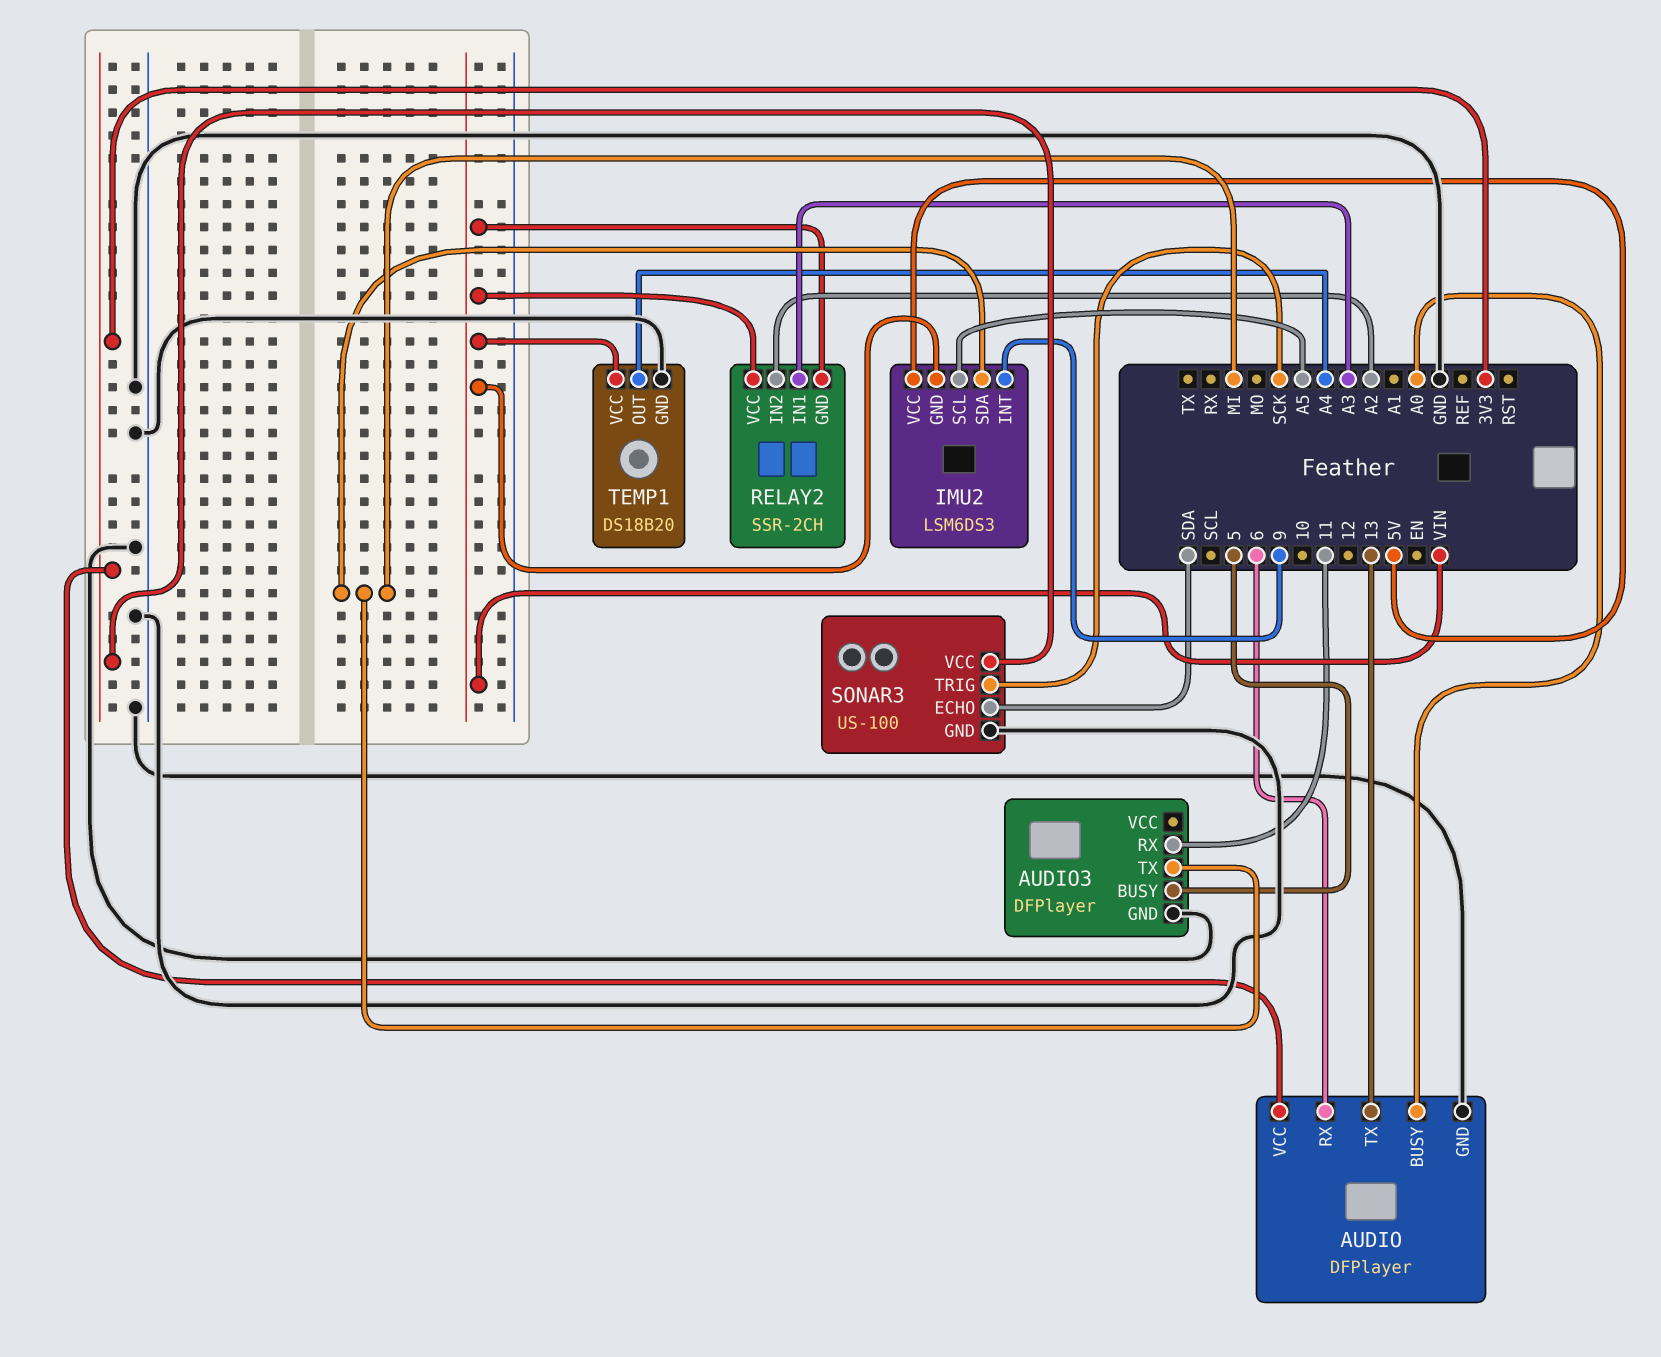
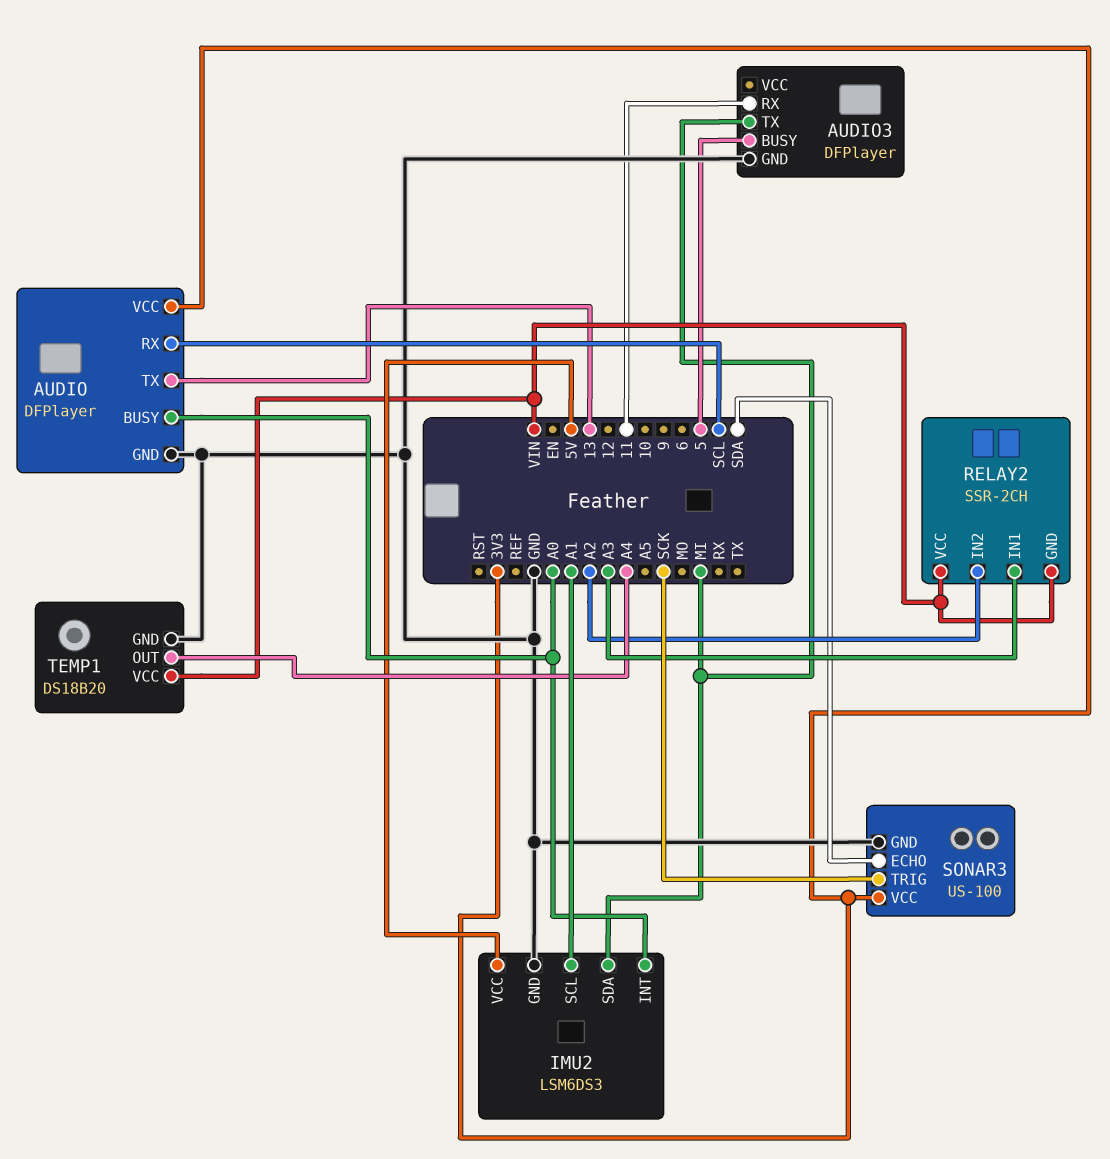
AUDIO pin RX: 6 -> SCL
IMU2 pin GND: VIN -> GND
IMU2 pin INT: 9 -> A0
IMU2 pin SCL: A5 -> A1

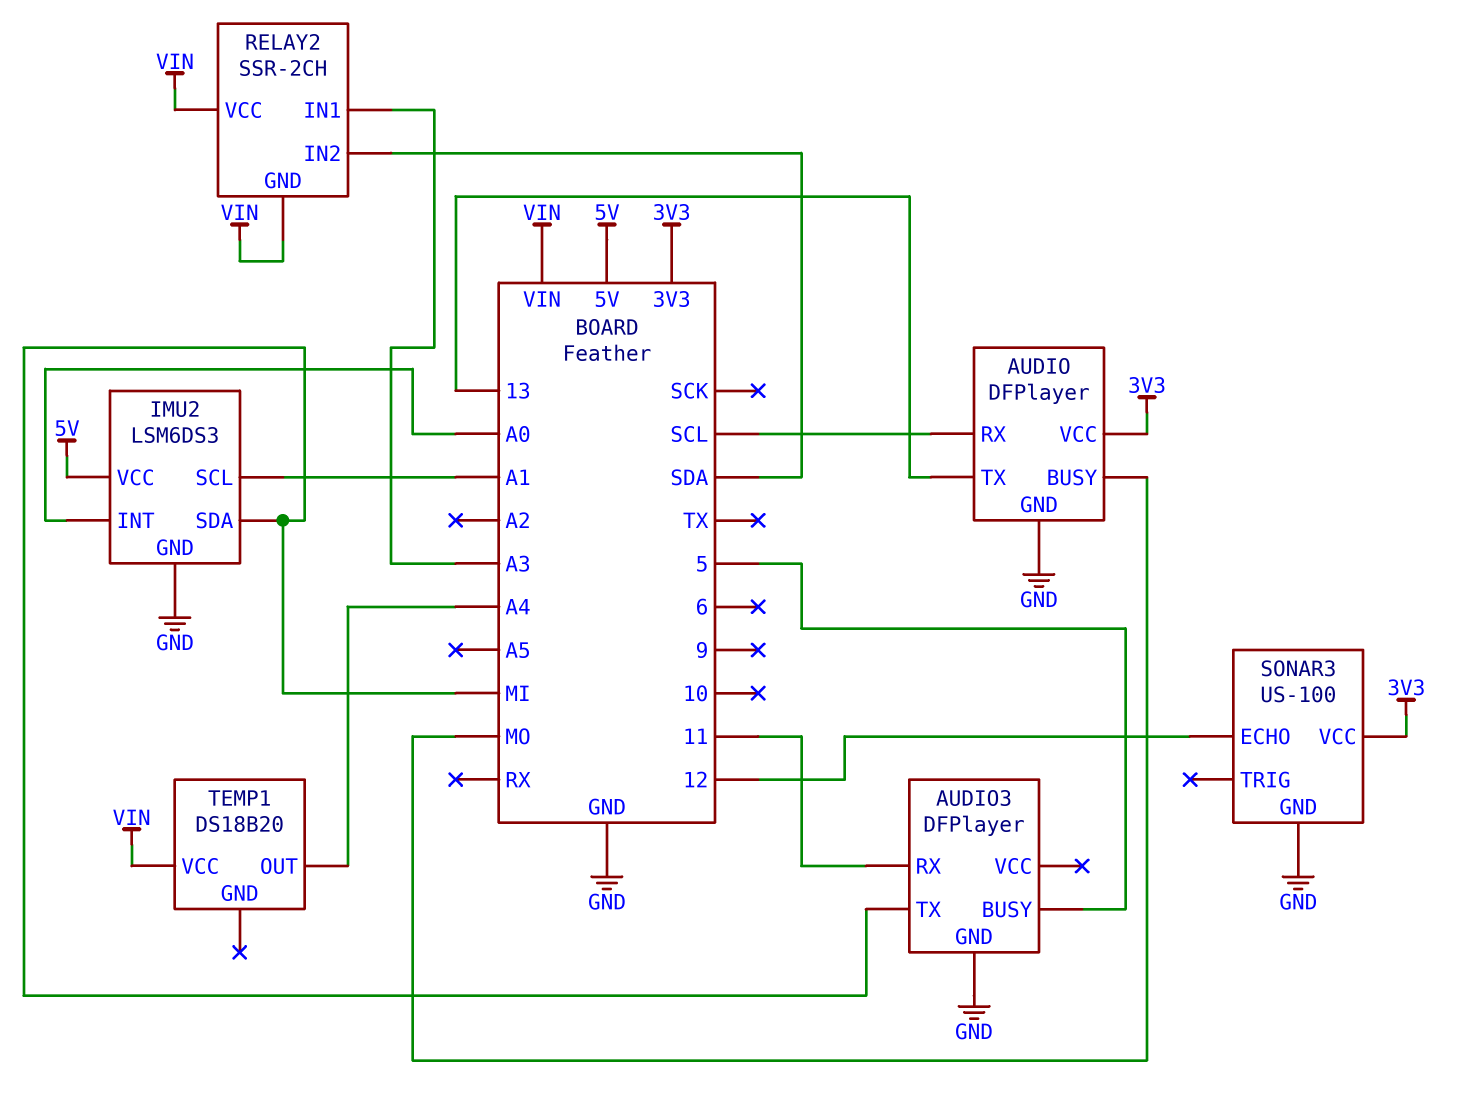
AUDIO pin BUSY: A0 -> MO
RELAY2 pin IN2: A2 -> SDA
SONAR3 pin ECHO: SDA -> 12
SONAR3 pin TRIG: SCK -> none
TEMP1 pin GND: GND -> none

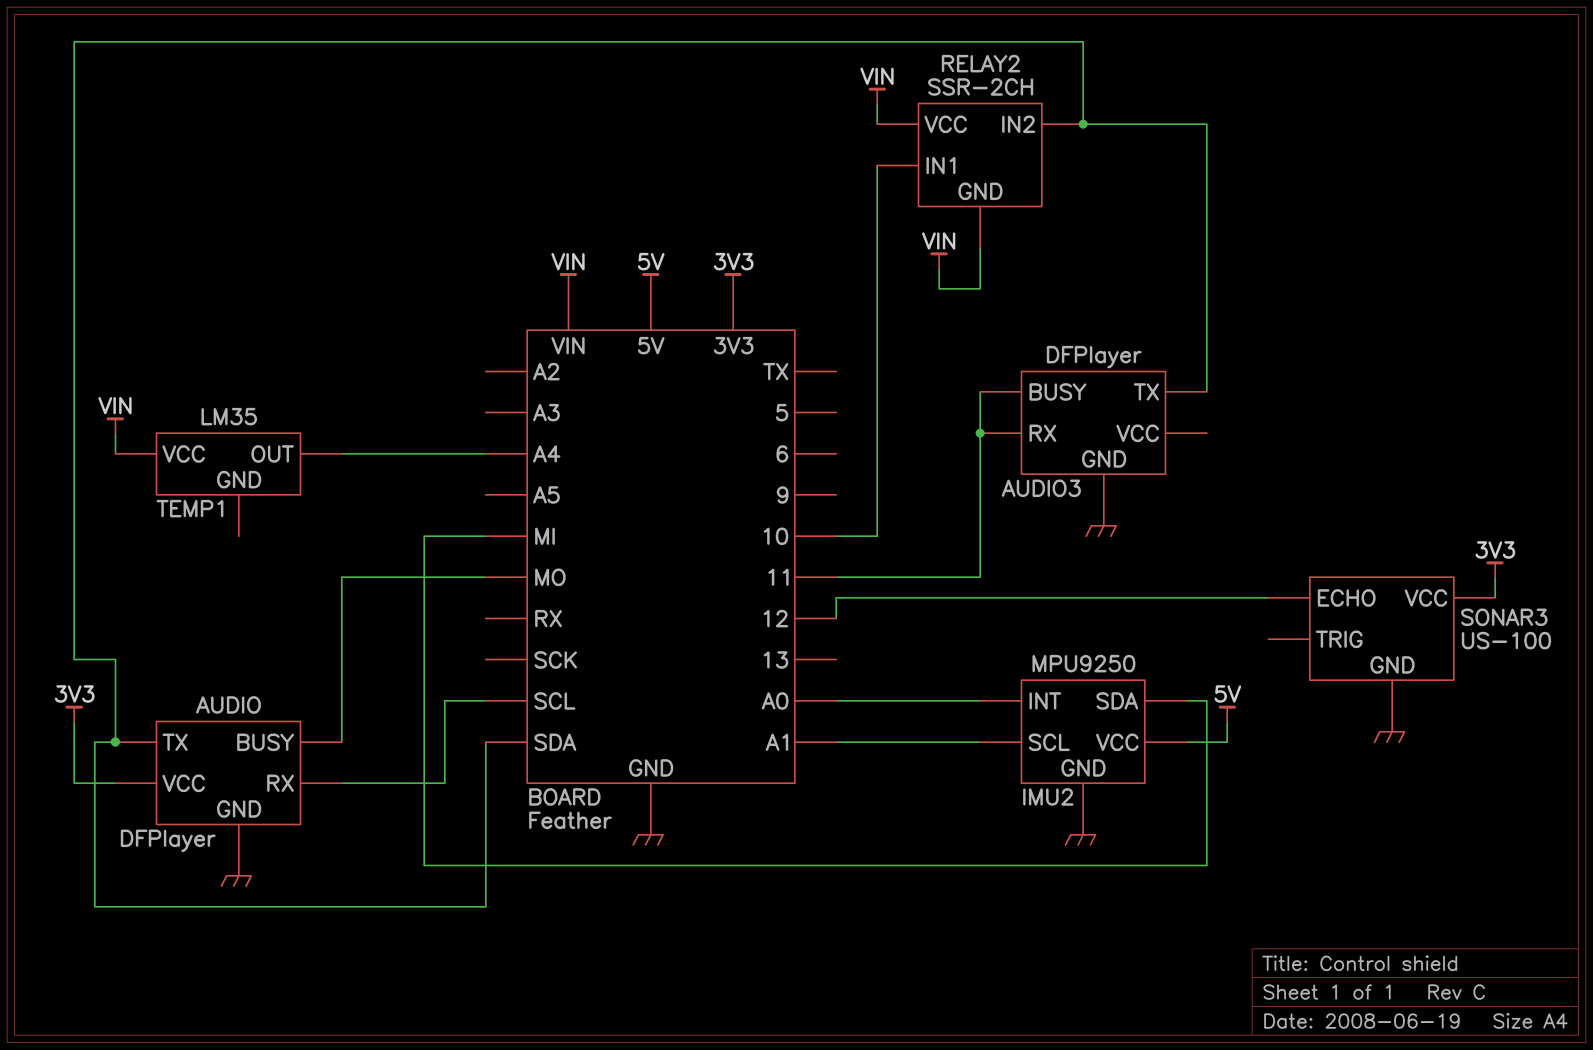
AUDIO pin TX: 13 -> SDA
AUDIO3 pin BUSY: 5 -> 11
AUDIO3 pin TX: MI -> SDA
IMU2: LSM6DS3 -> MPU9250
RELAY2 pin IN1: A3 -> 10
TEMP1: DS18B20 -> LM35

